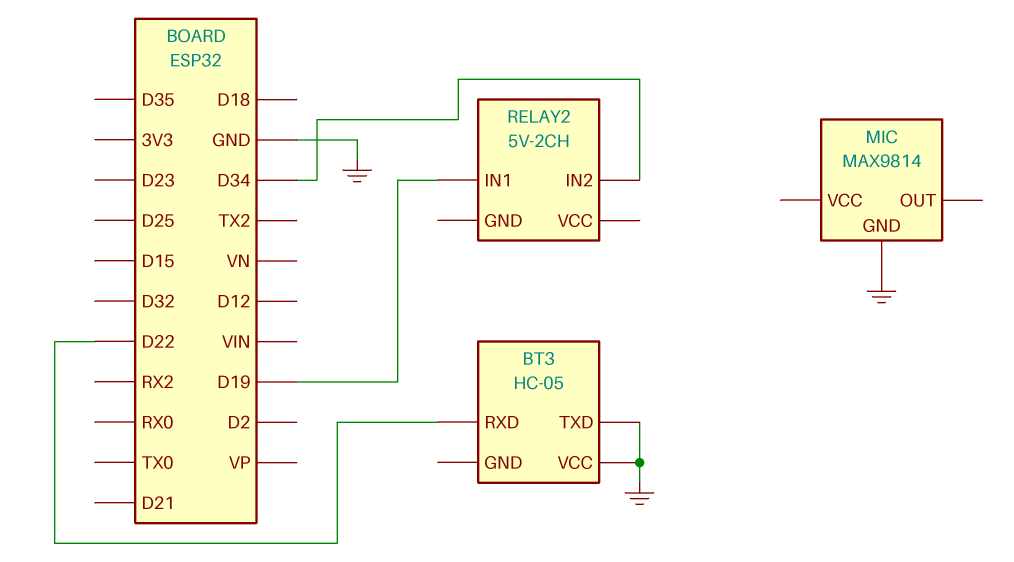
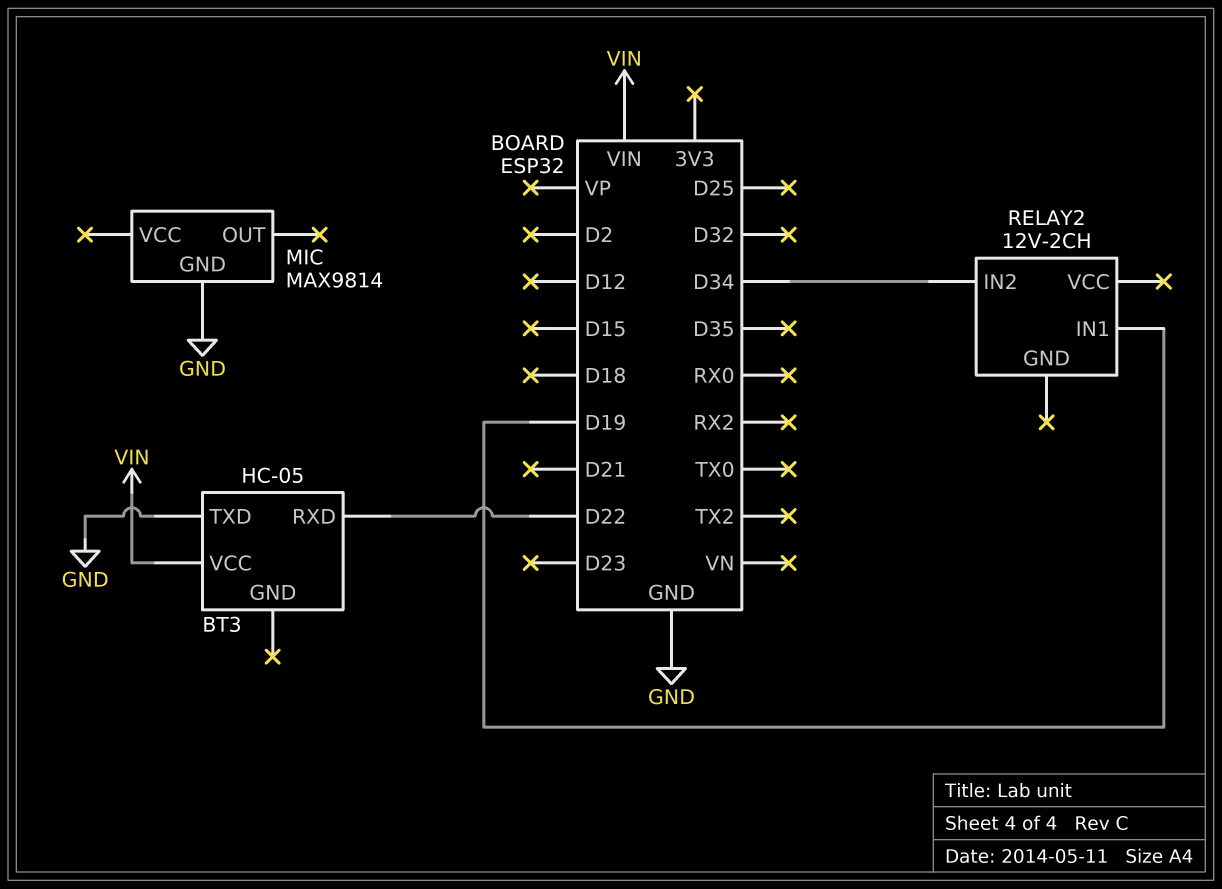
BT3 pin VCC: GND -> VIN
RELAY2: 5V-2CH -> 12V-2CH

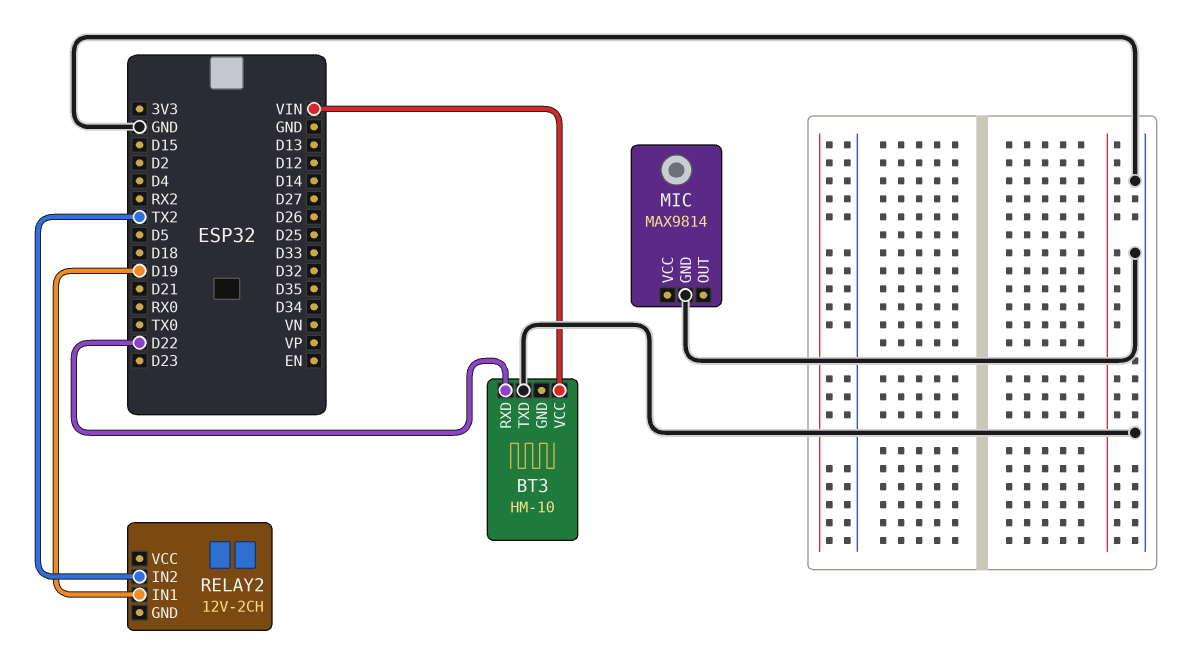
BT3: HC-05 -> HM-10
RELAY2 pin IN2: D34 -> TX2

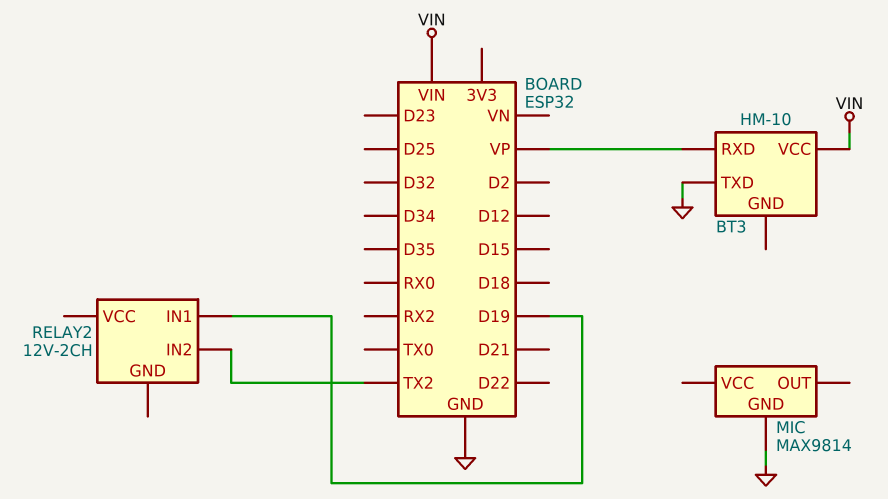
BT3 pin RXD: D22 -> VP

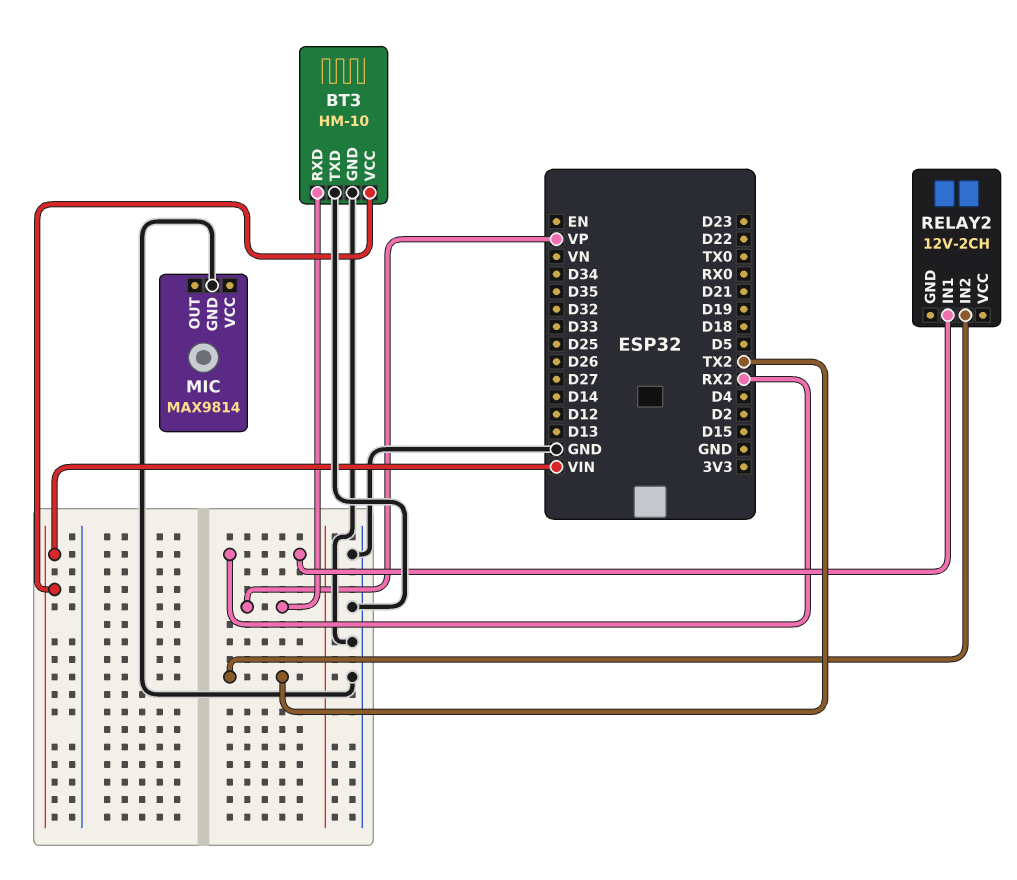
BT3 pin GND: none -> GND
RELAY2 pin IN1: D19 -> RX2

